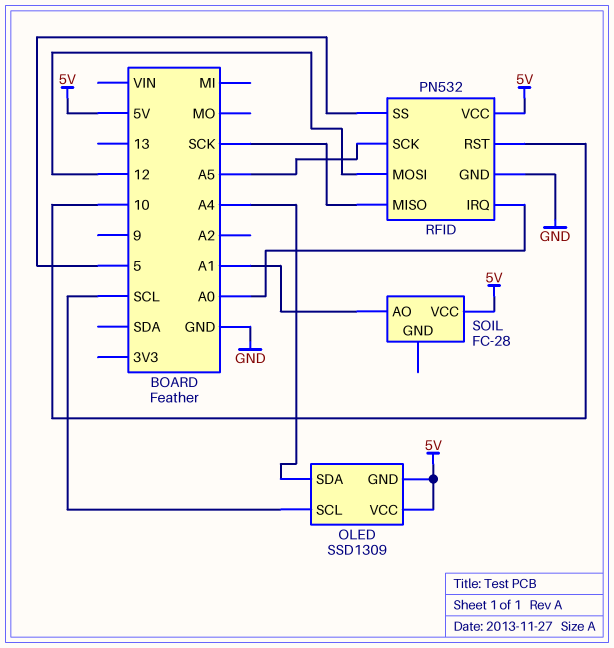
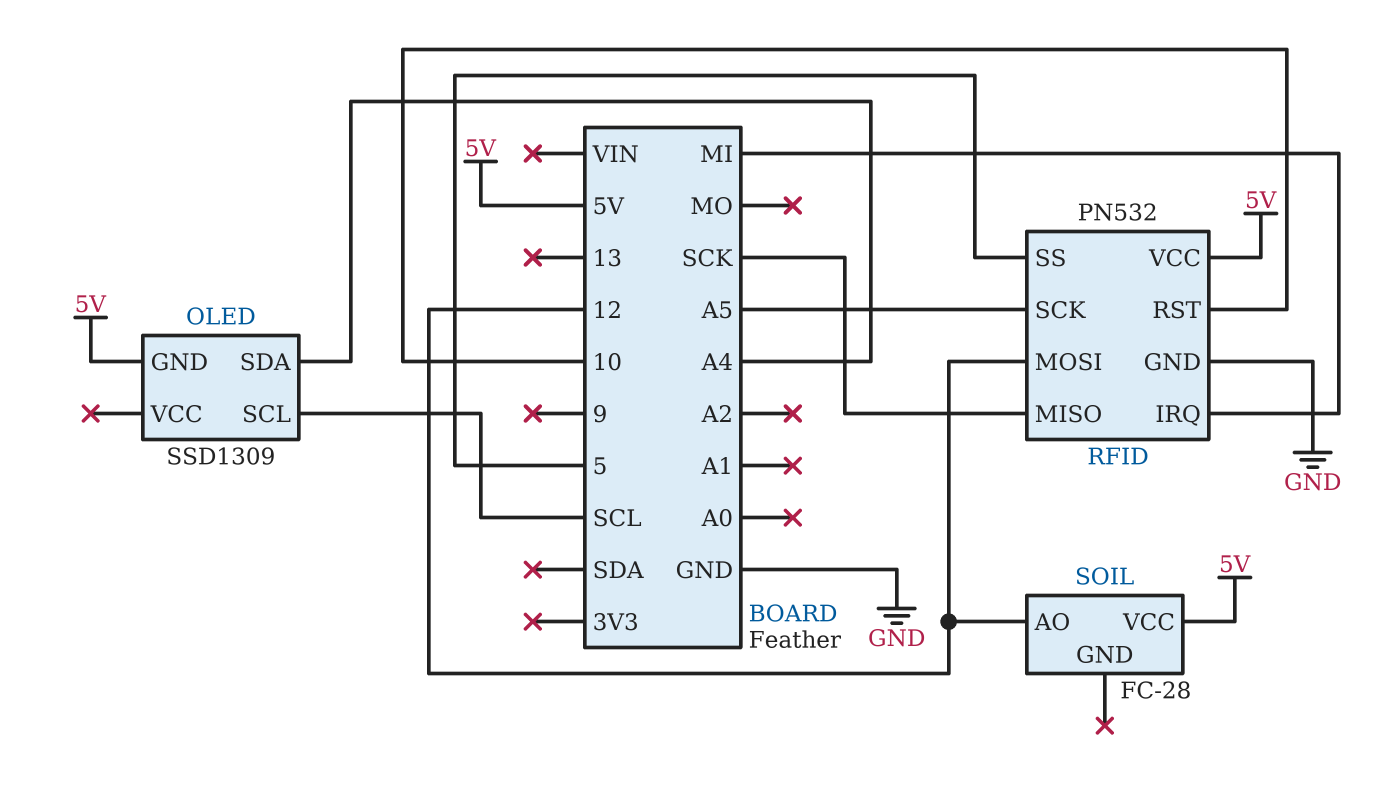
OLED pin VCC: 5V -> none
RFID pin IRQ: A0 -> MI
SOIL pin AO: A1 -> 12

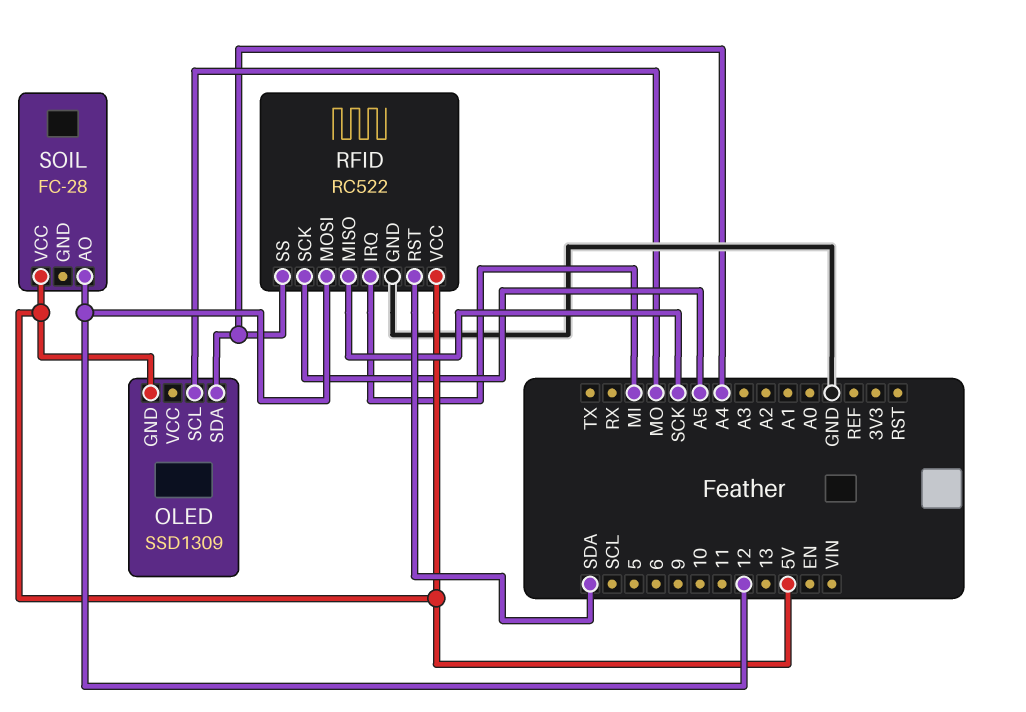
OLED pin SCL: SCL -> MO
RFID: PN532 -> RC522
RFID pin RST: 10 -> SDA
RFID pin SS: 5 -> A4

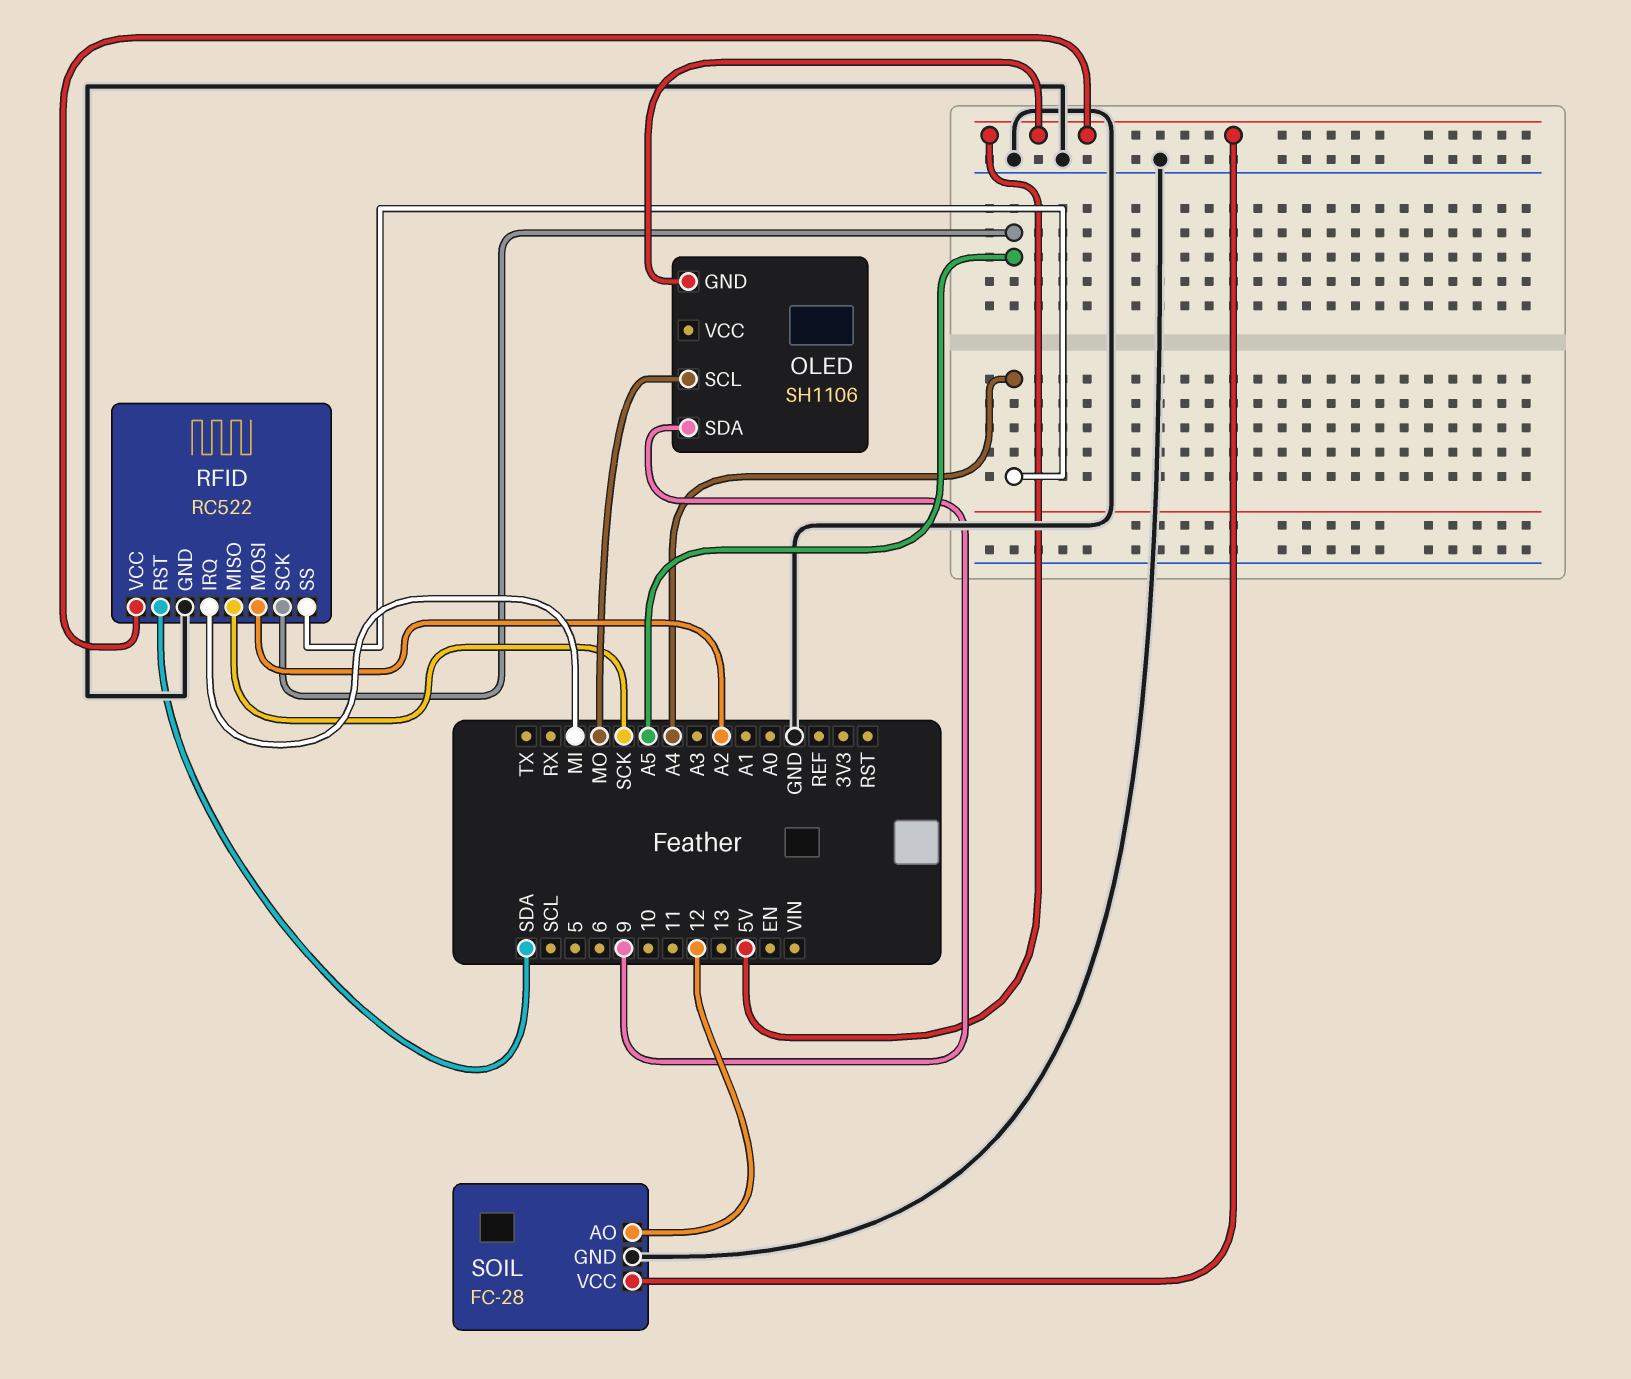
OLED: SSD1309 -> SH1106
OLED pin SDA: A4 -> 9
RFID pin MOSI: 12 -> A2
SOIL pin GND: none -> GND

